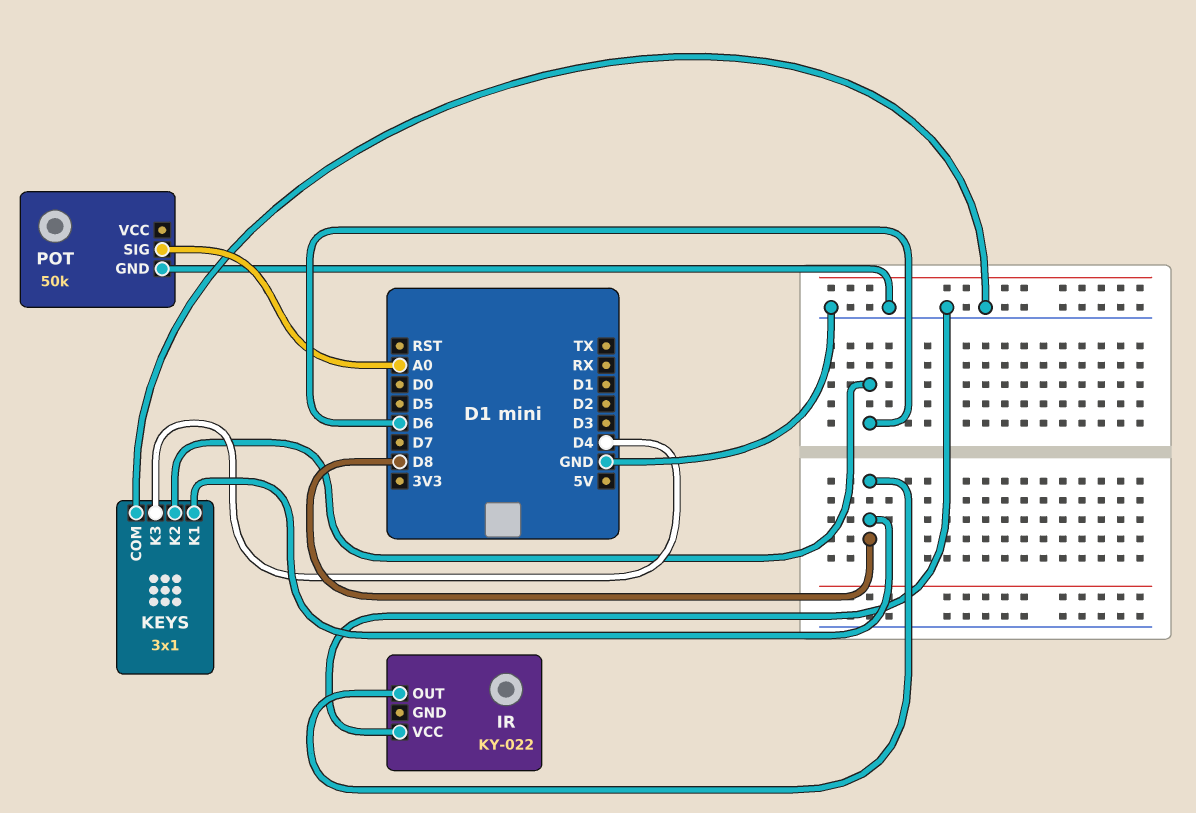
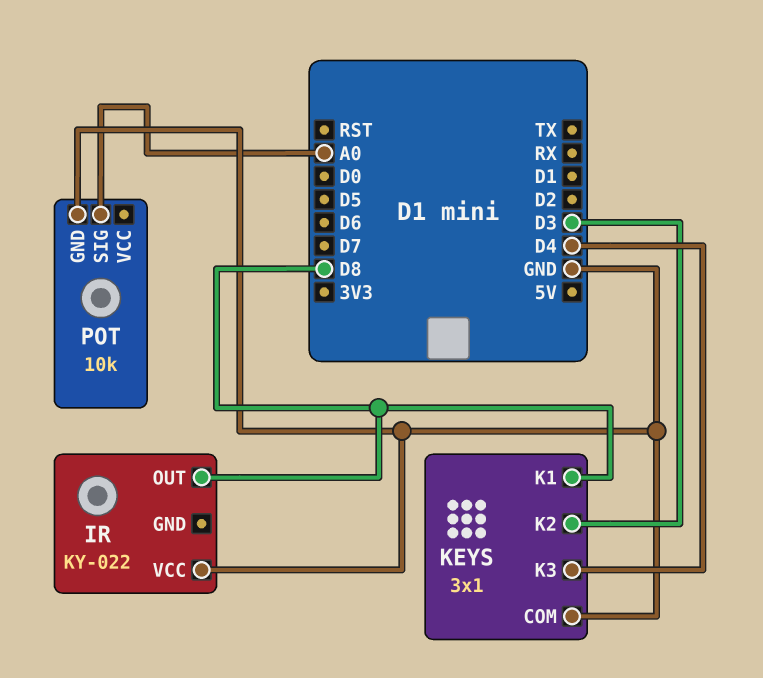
KEYS pin K2: D6 -> D3
POT: 50k -> 10k

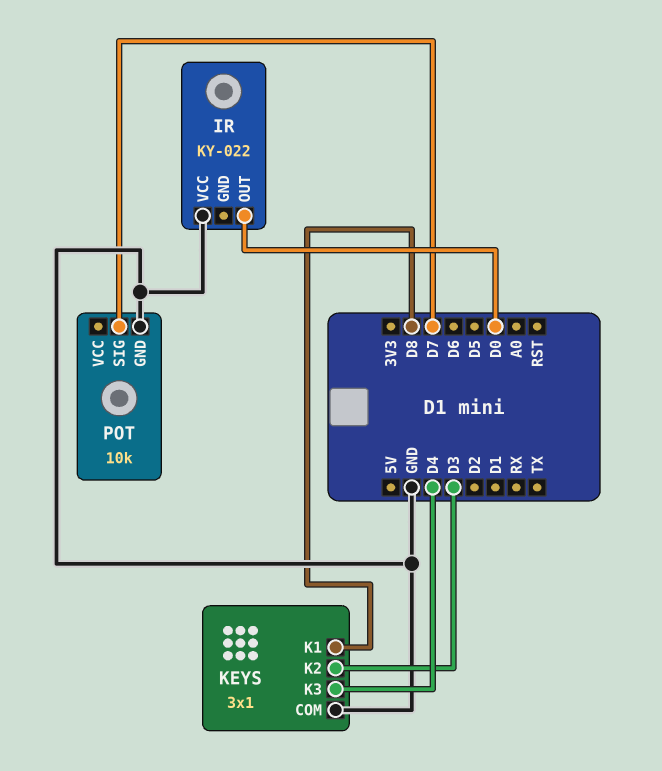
IR pin OUT: D8 -> D0
POT pin SIG: A0 -> D7

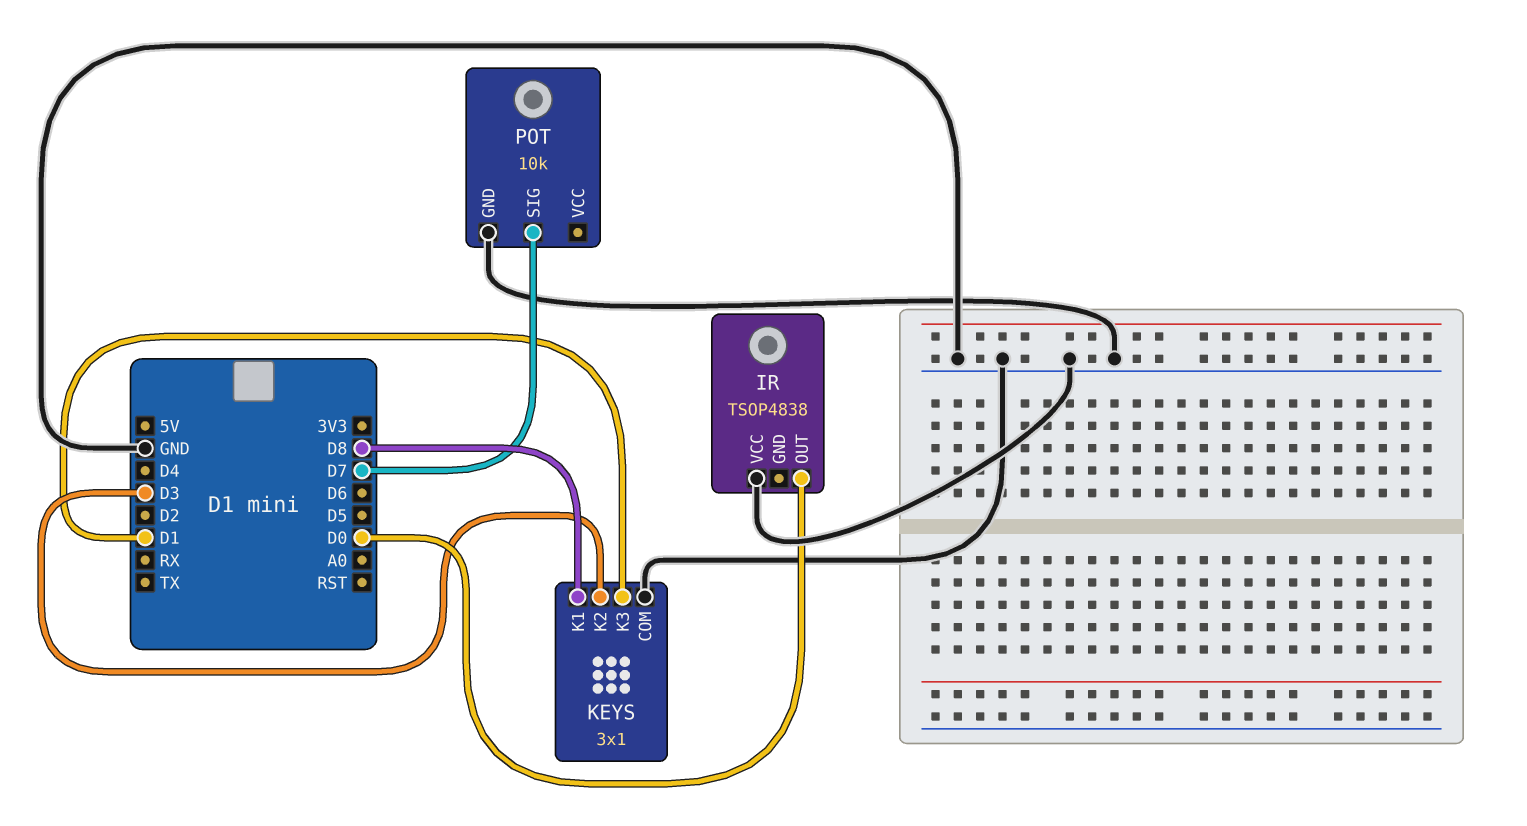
IR: KY-022 -> TSOP4838
KEYS pin K3: D4 -> D1

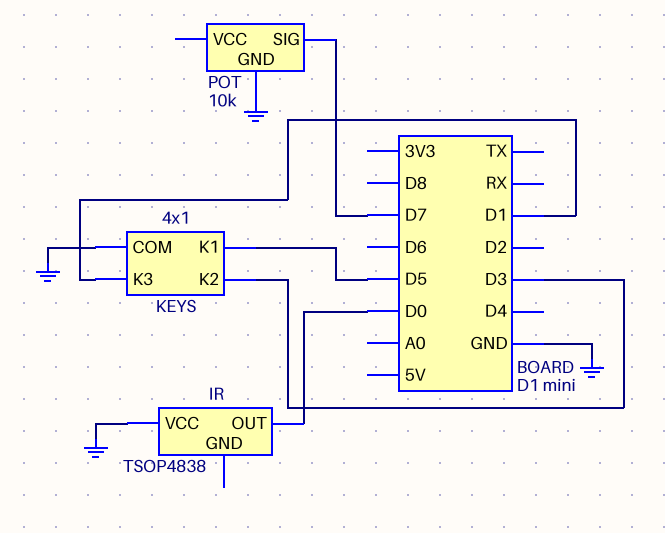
KEYS: 3x1 -> 4x1
KEYS pin K1: D8 -> D5

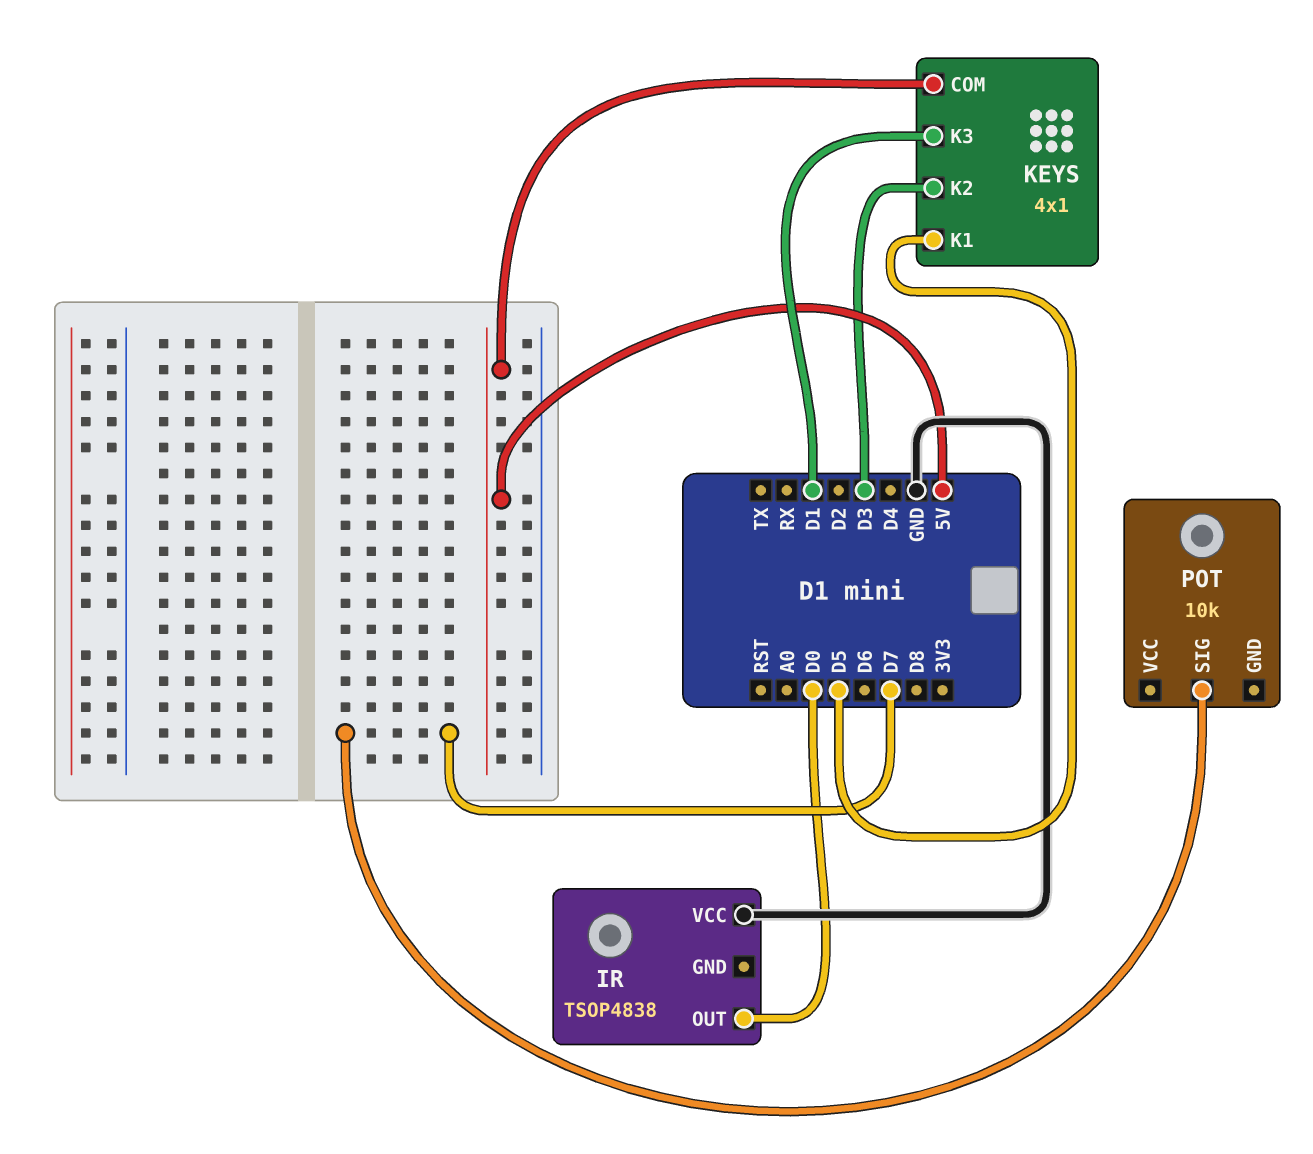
KEYS pin COM: GND -> 5V
POT pin GND: GND -> none

